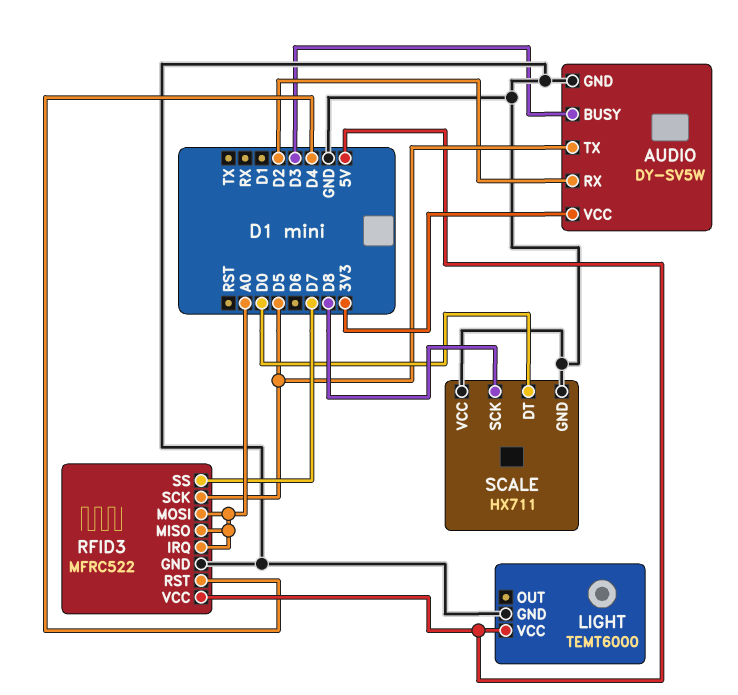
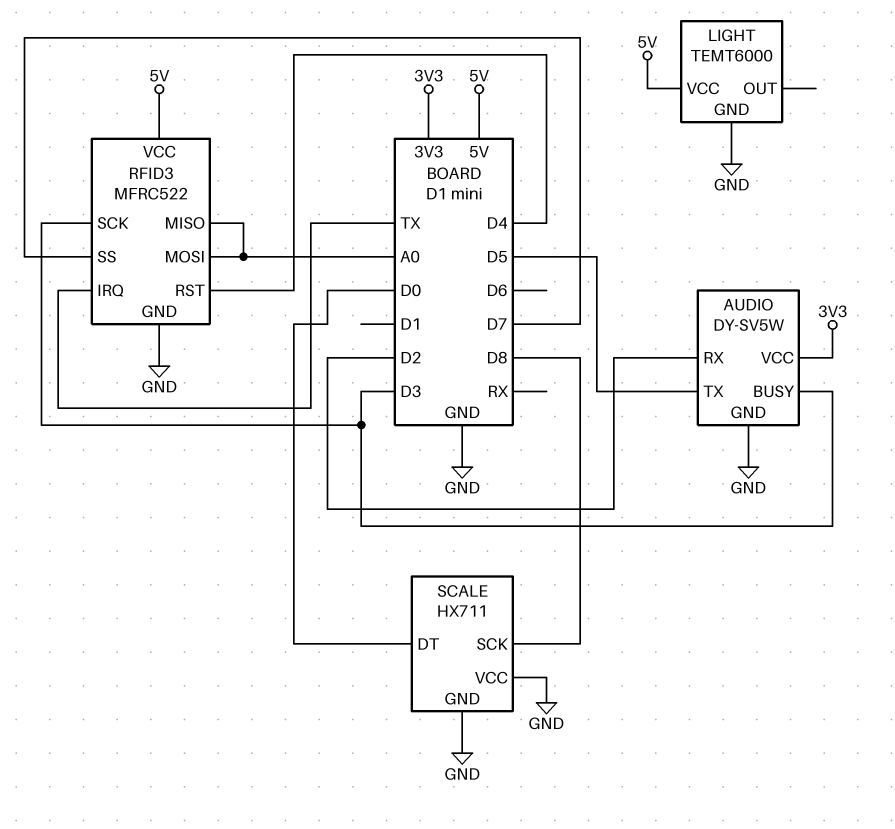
RFID3 pin IRQ: A0 -> TX
RFID3 pin SCK: D5 -> D3

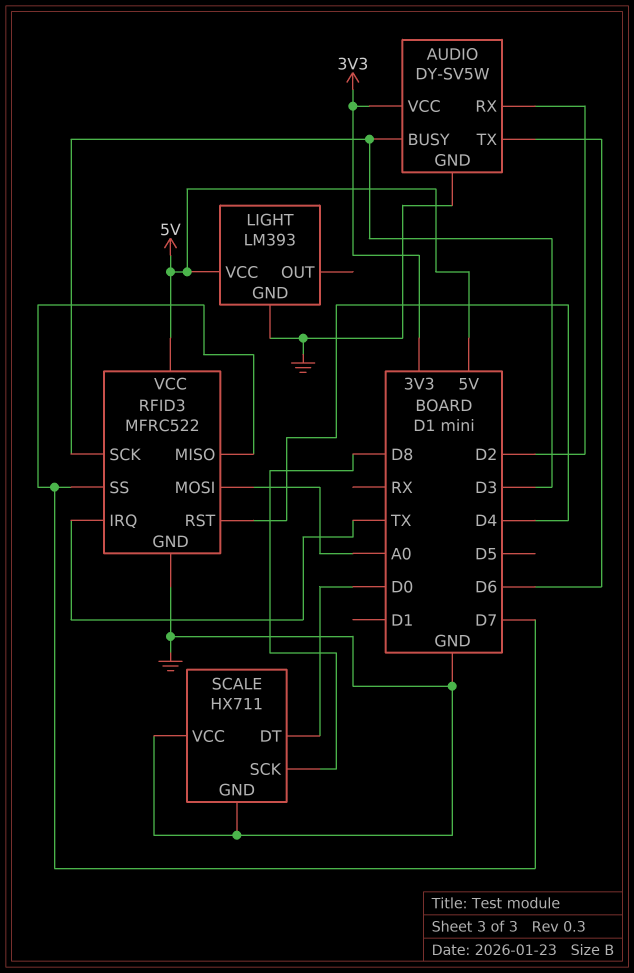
AUDIO pin TX: D5 -> D6
LIGHT: TEMT6000 -> LM393
RFID3 pin MISO: A0 -> D7

